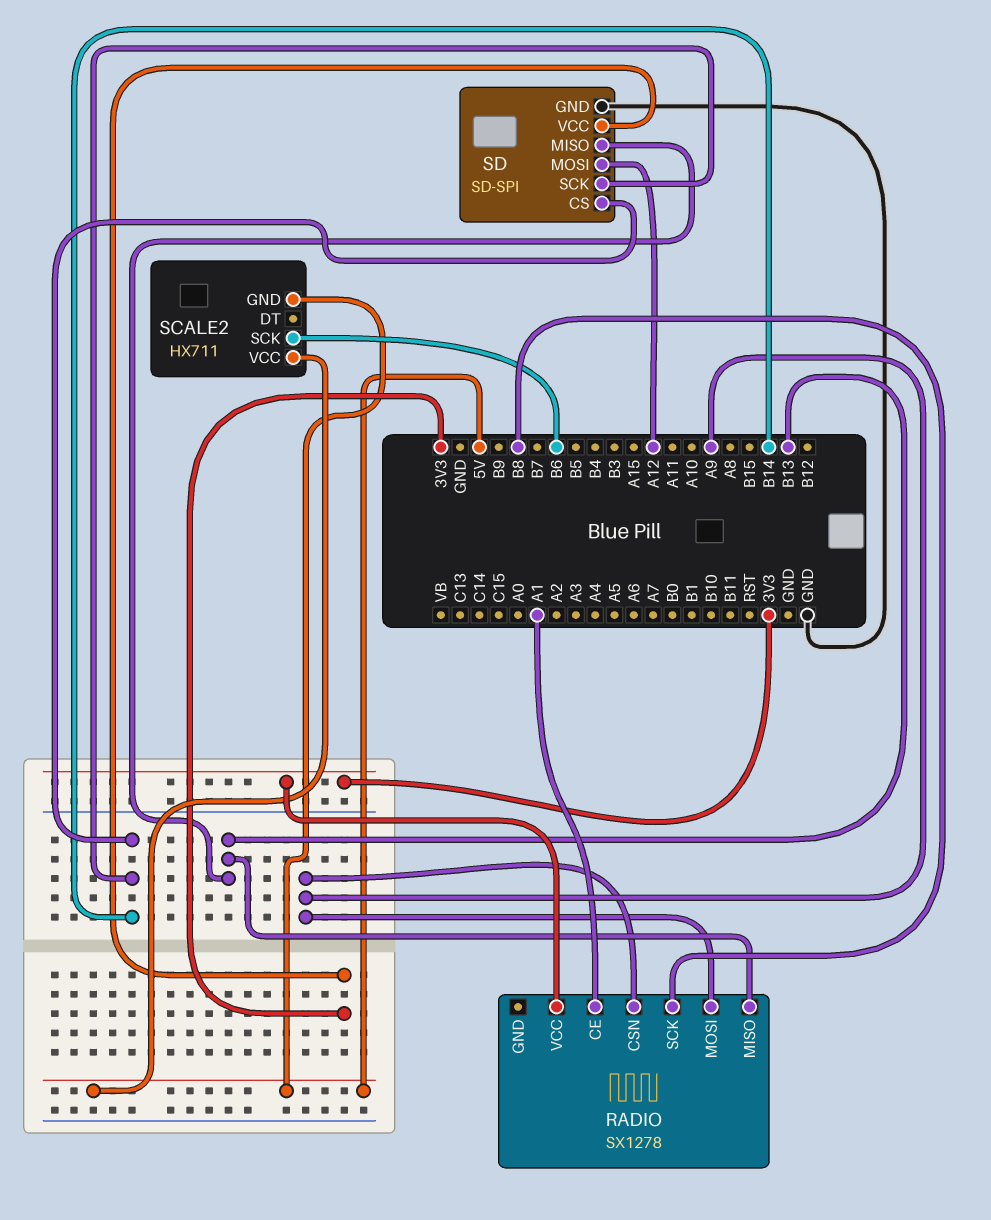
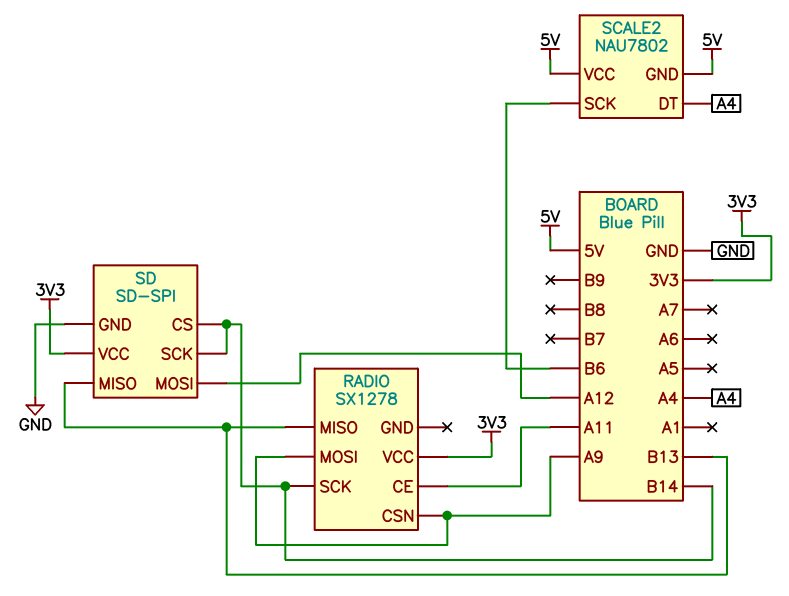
RADIO pin CE: A1 -> A11
RADIO pin SCK: B8 -> B14
SCALE2: HX711 -> NAU7802
SCALE2 pin DT: none -> A4

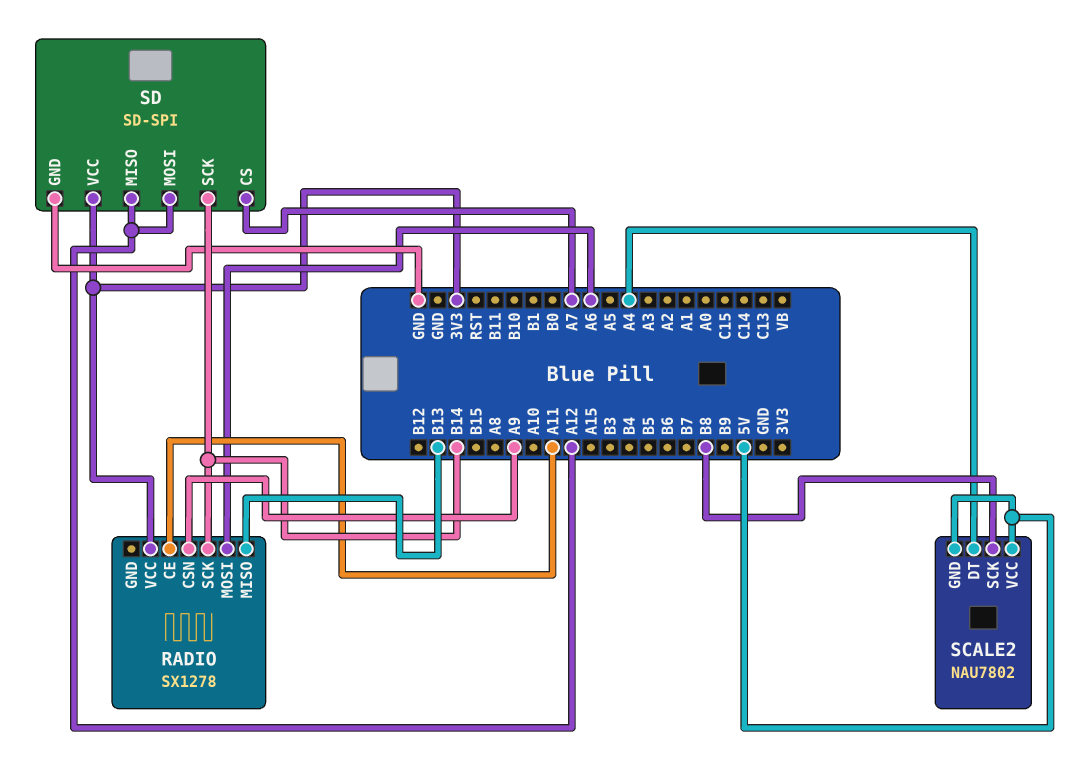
RADIO pin MOSI: A9 -> A6
SCALE2 pin SCK: B6 -> B8
SD pin CS: B14 -> A7
SD pin MISO: B13 -> A12

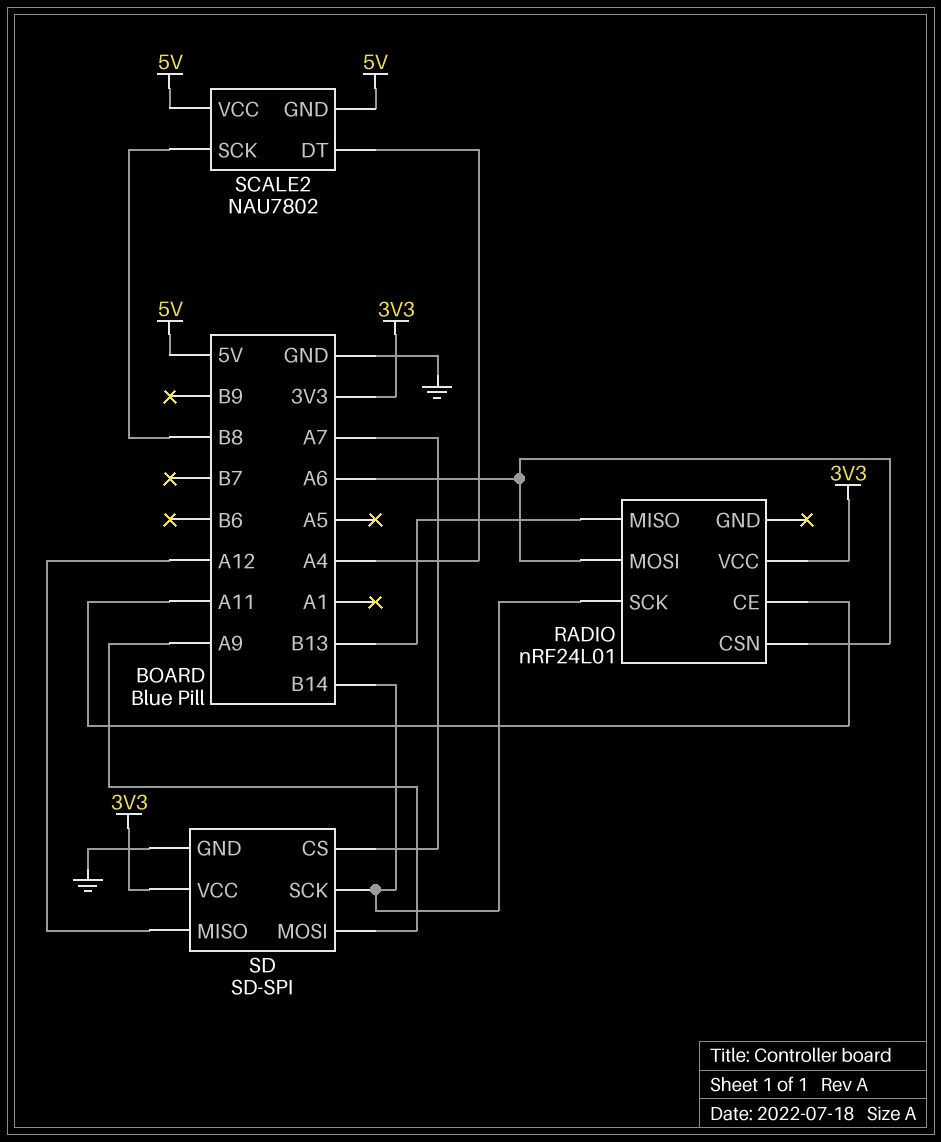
RADIO: SX1278 -> nRF24L01
RADIO pin CSN: A9 -> A6
SD pin MOSI: A12 -> A9

